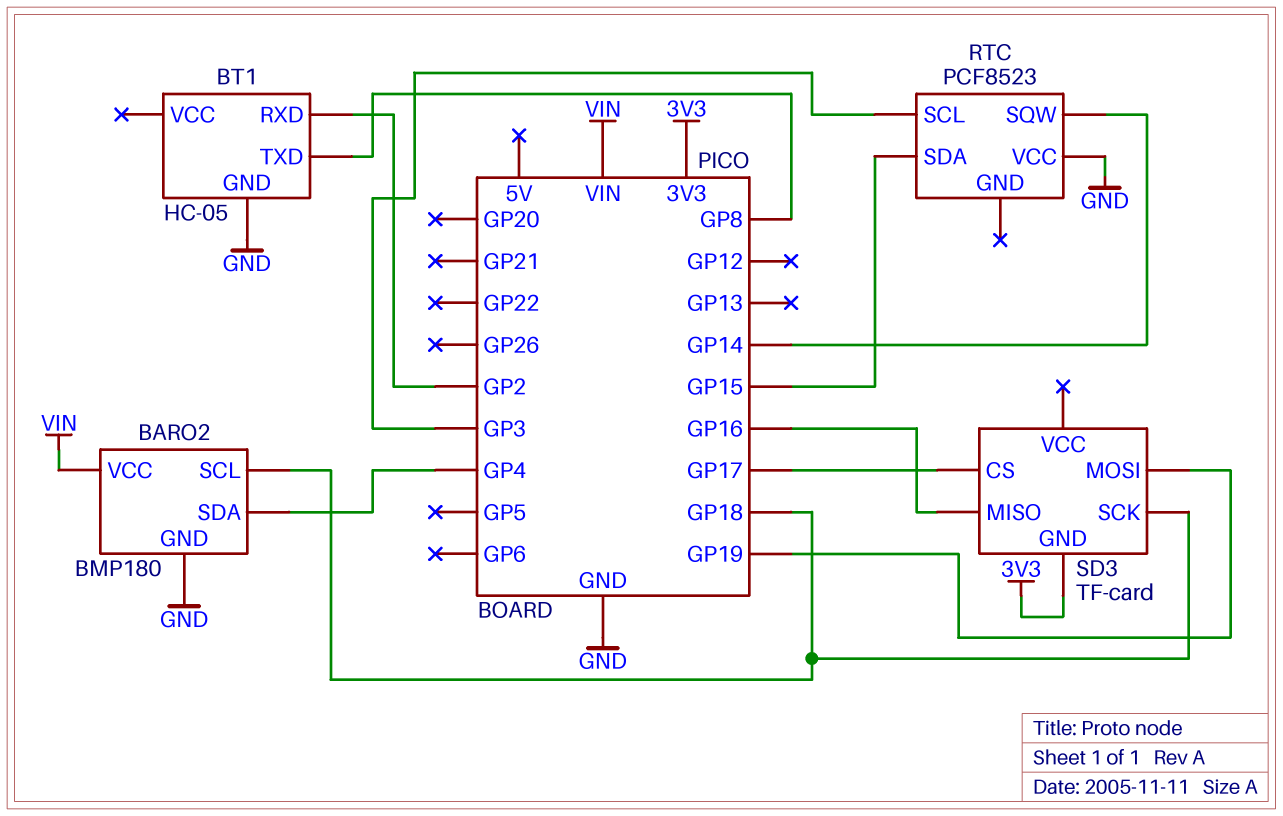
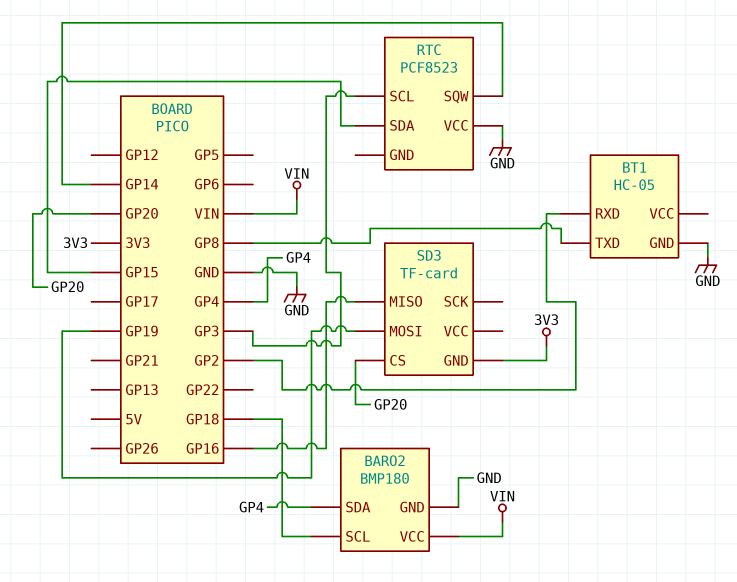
SD3 pin CS: GP17 -> GP20
SD3 pin SCK: GP18 -> none

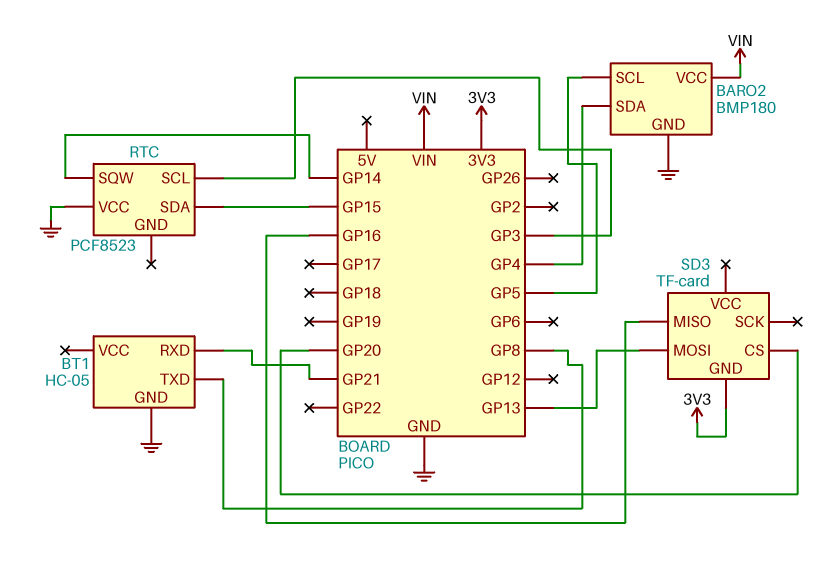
BARO2 pin SCL: GP18 -> GP5
BT1 pin RXD: GP2 -> GP21
SD3 pin MOSI: GP19 -> GP13

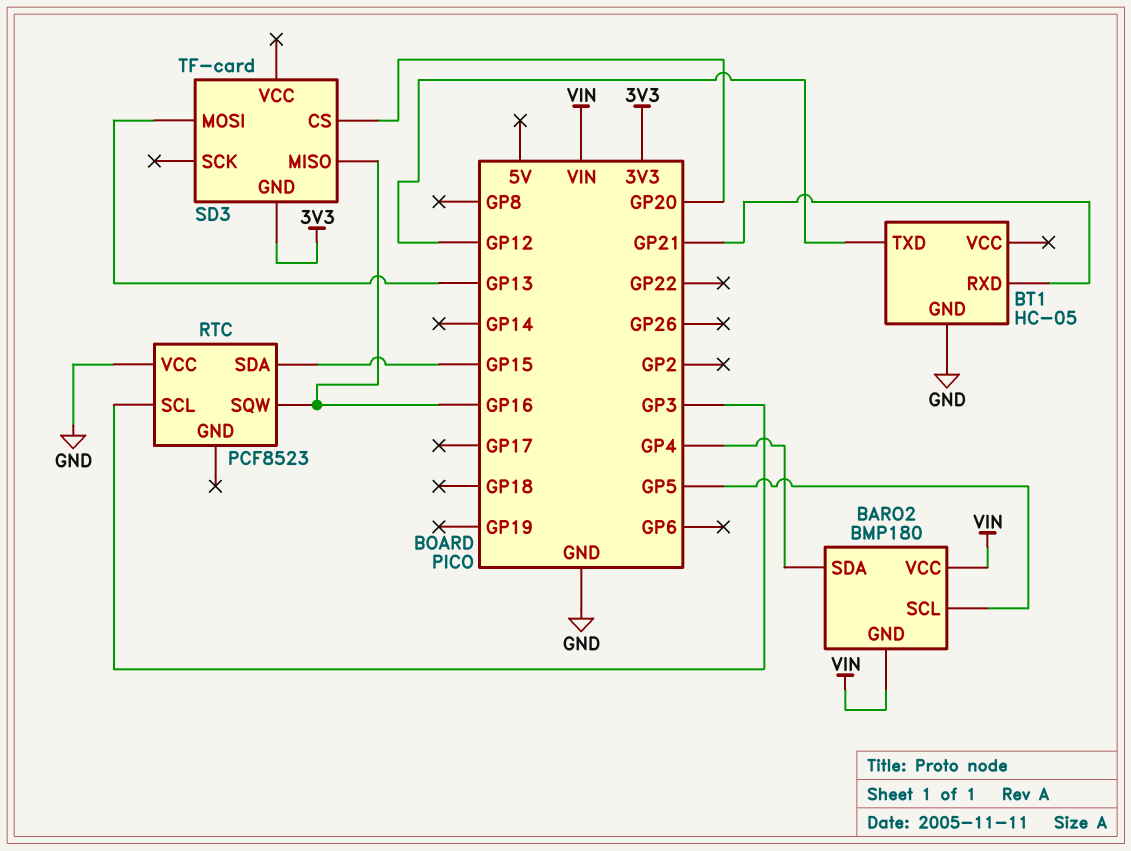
BARO2 pin GND: GND -> VIN
BT1 pin TXD: GP8 -> GP12
RTC pin SQW: GP14 -> GP16

